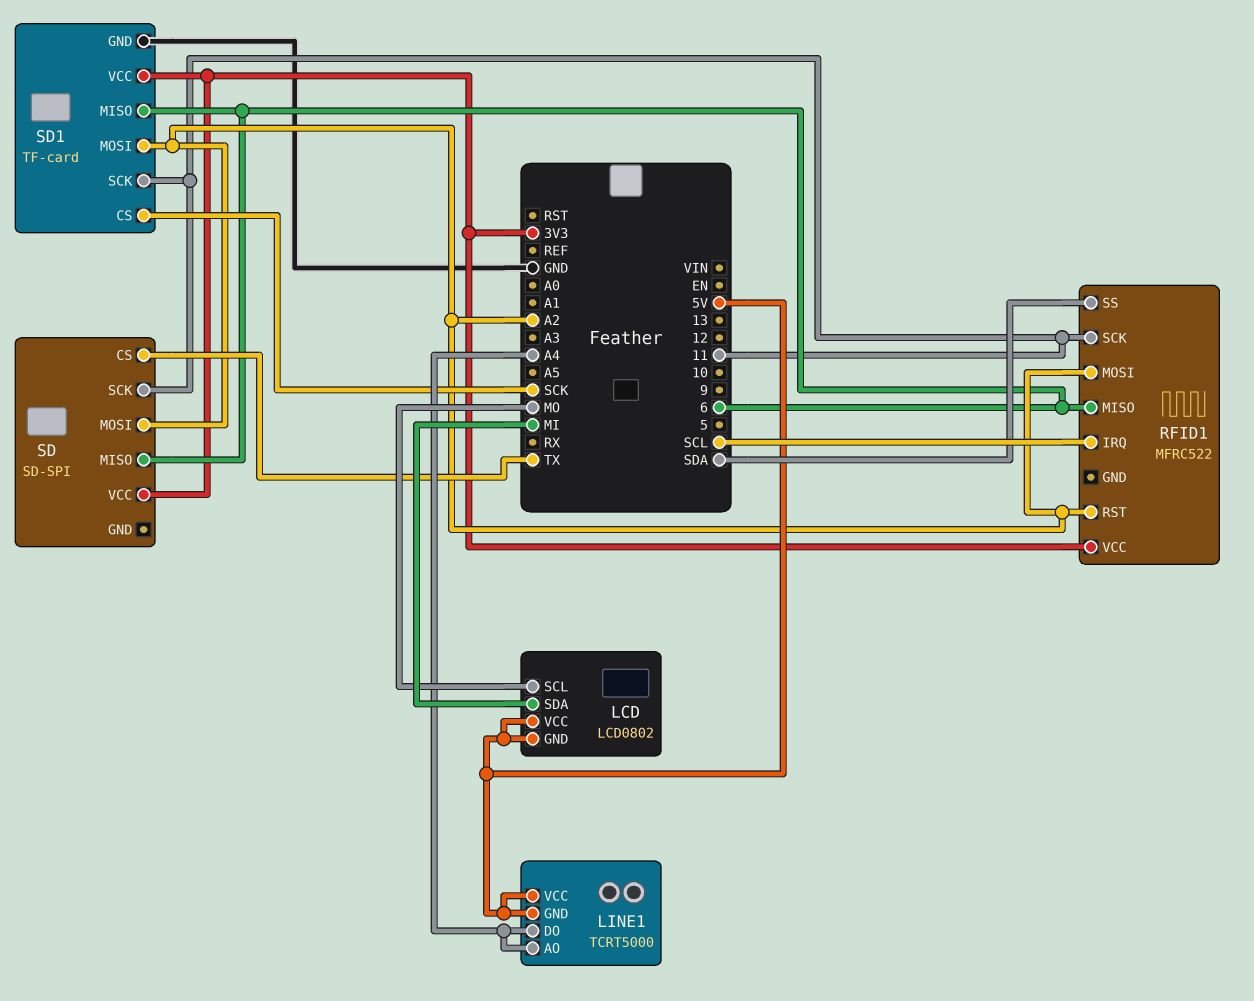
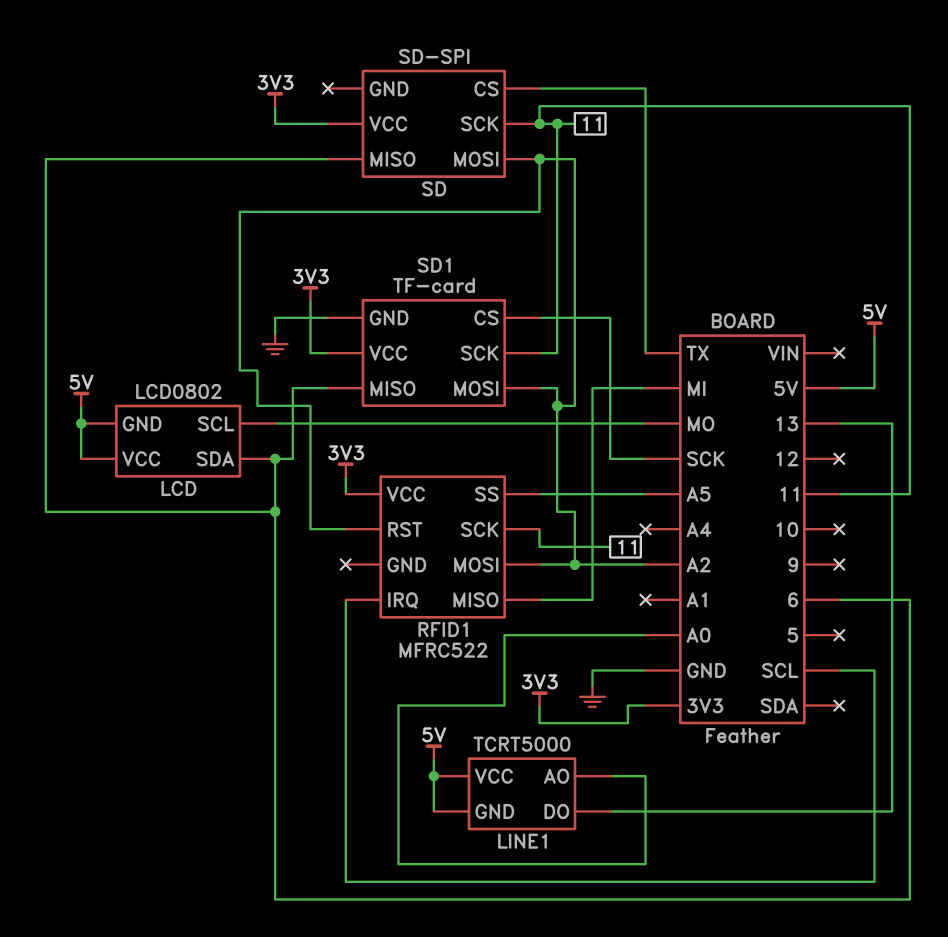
LCD pin SDA: MI -> 6
LINE1 pin AO: A4 -> A0
LINE1 pin DO: A4 -> 13
RFID1 pin MISO: 6 -> MI
RFID1 pin SS: SDA -> A5

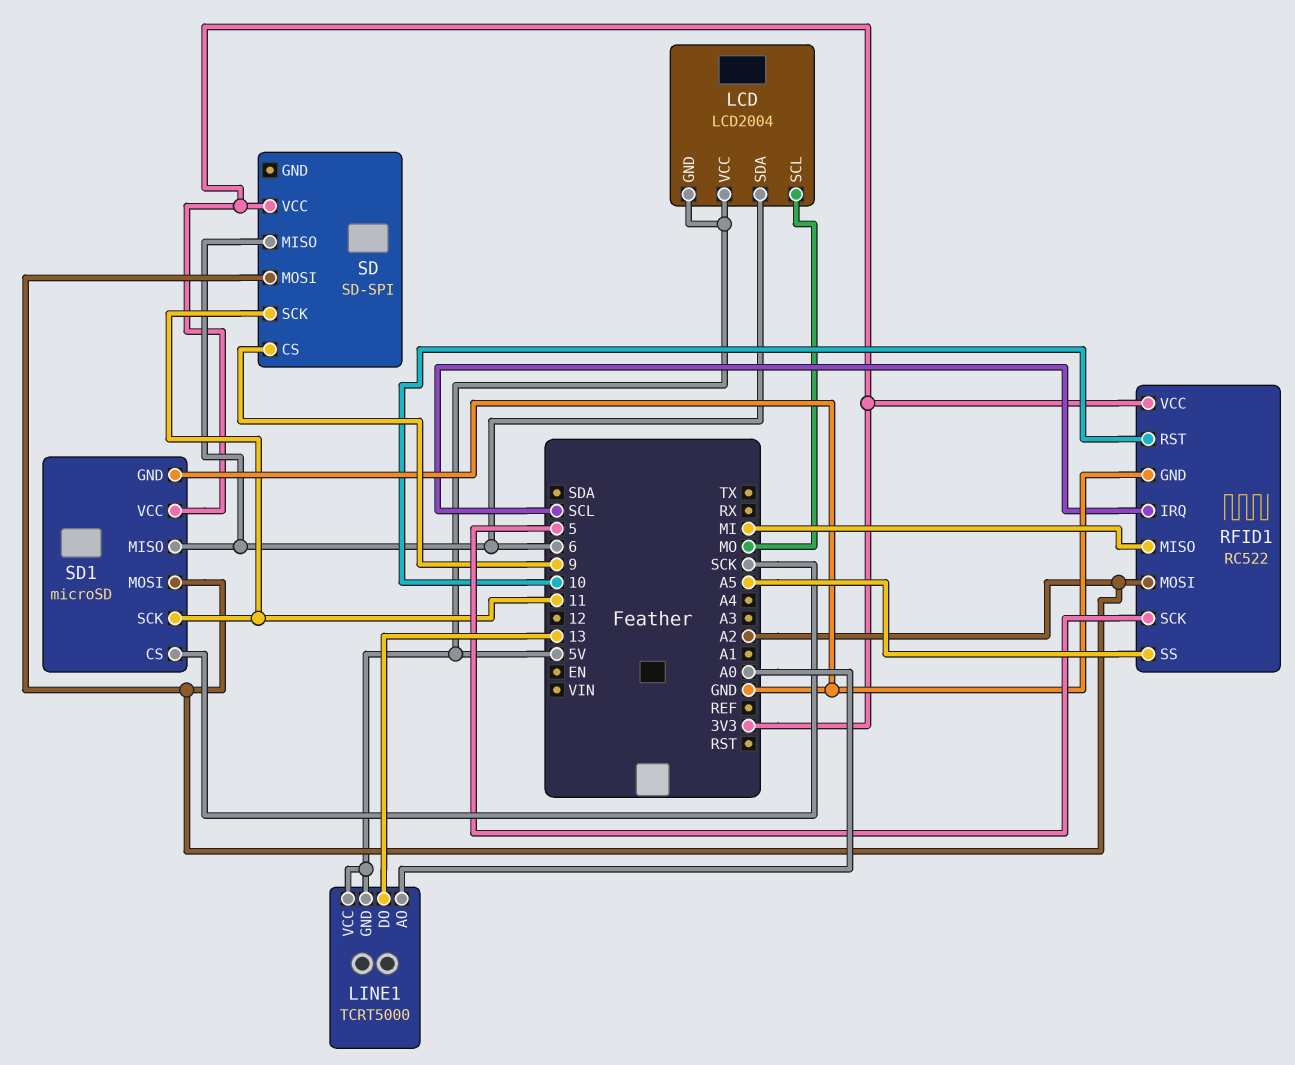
LCD: LCD0802 -> LCD2004
RFID1: MFRC522 -> RC522
RFID1 pin GND: none -> GND
RFID1 pin RST: A2 -> 10
RFID1 pin SCK: 11 -> 5
SD pin CS: TX -> 9
SD1: TF-card -> microSD

